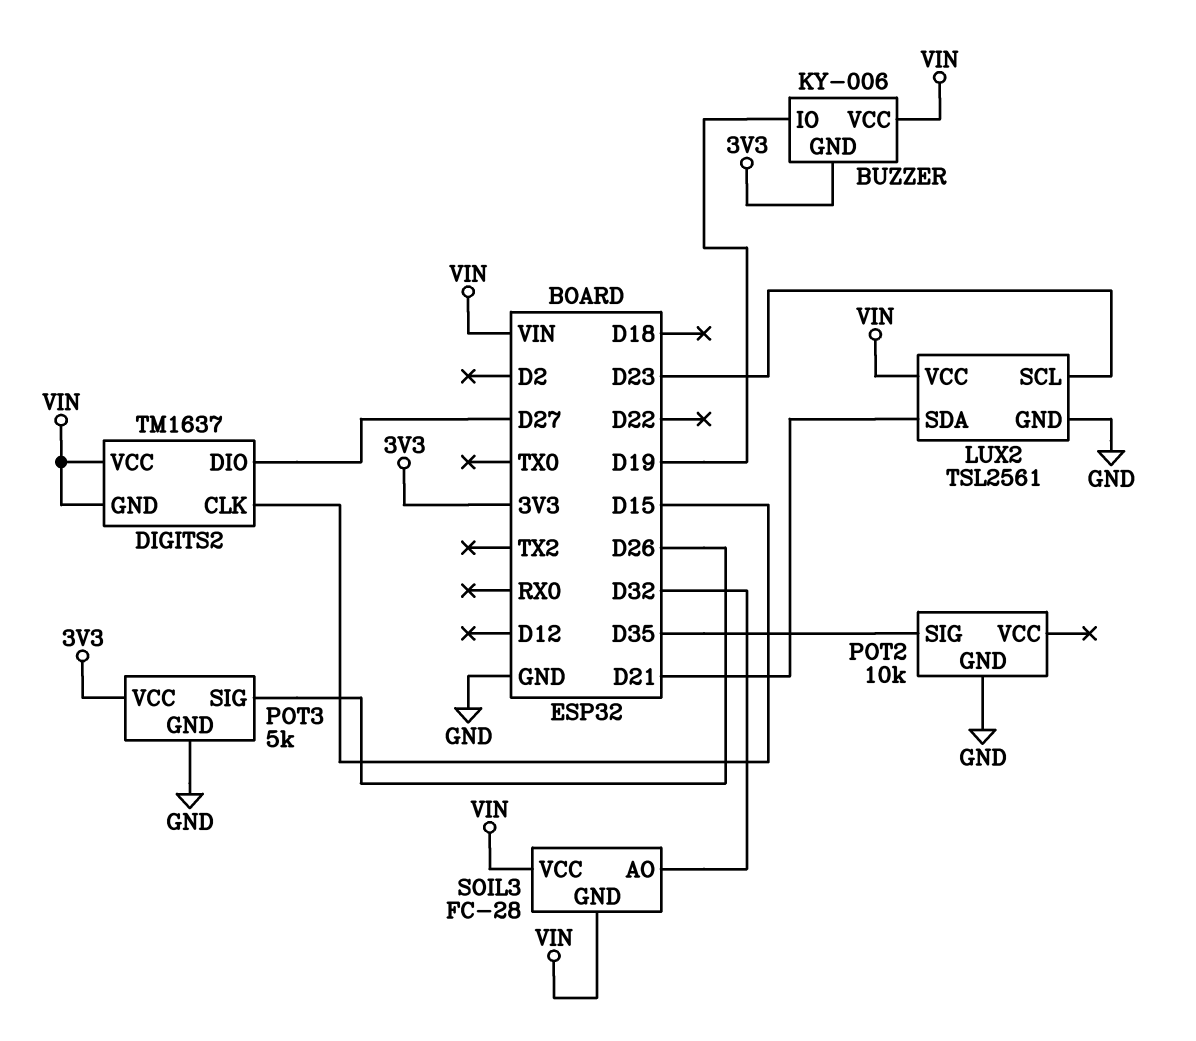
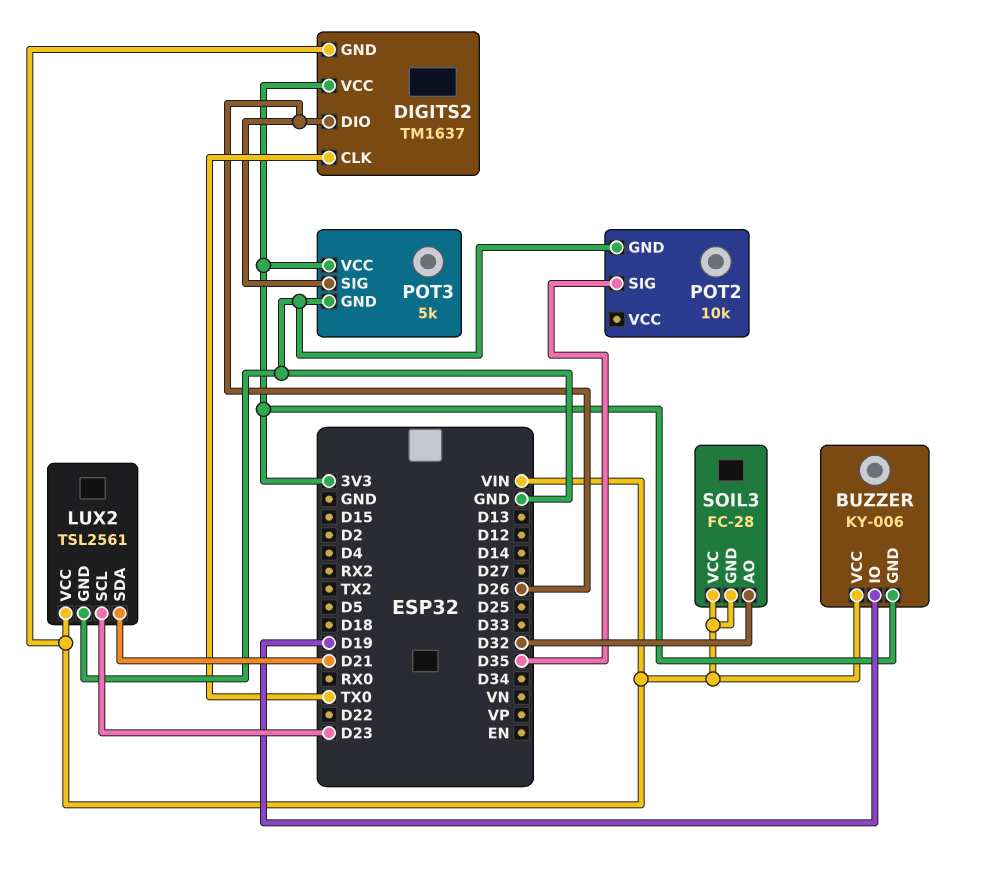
DIGITS2 pin CLK: D15 -> TX0
DIGITS2 pin DIO: D27 -> D26
DIGITS2 pin VCC: VIN -> 3V3

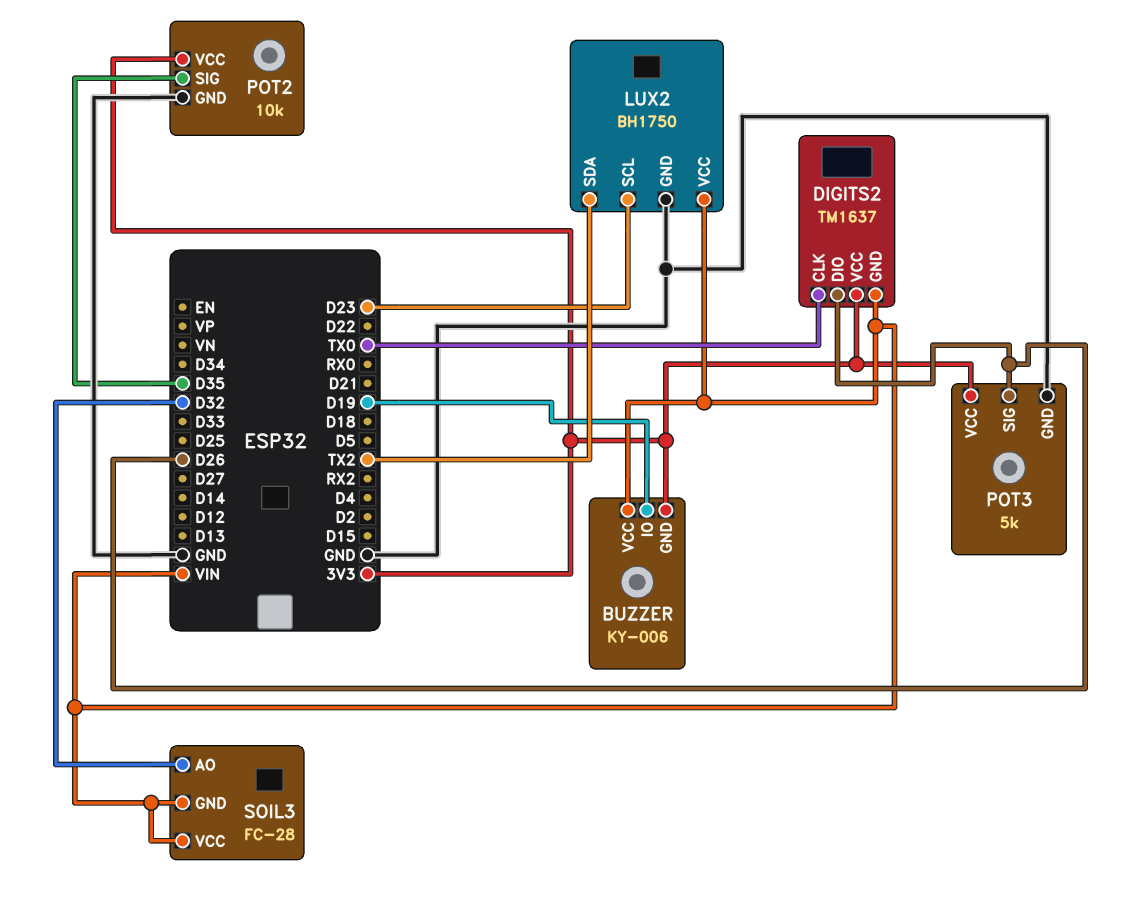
LUX2: TSL2561 -> BH1750
LUX2 pin SDA: D21 -> TX2
POT2 pin VCC: none -> 3V3

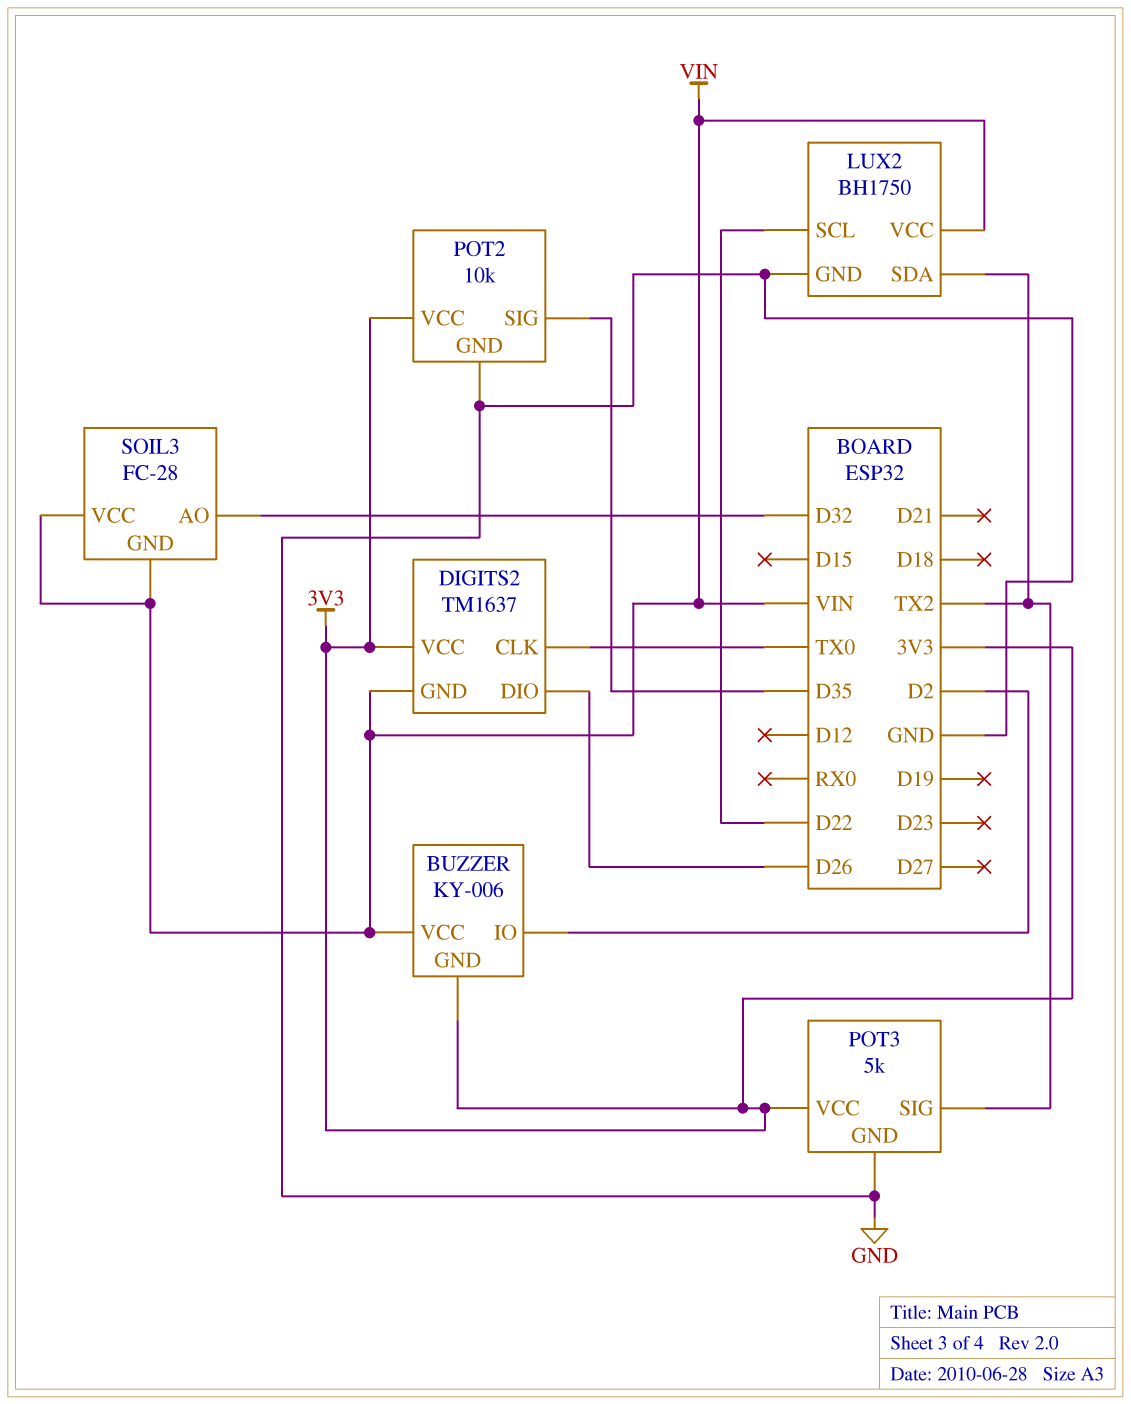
BUZZER pin IO: D19 -> D2
LUX2 pin SCL: D23 -> D22
POT3 pin SIG: D26 -> TX2

